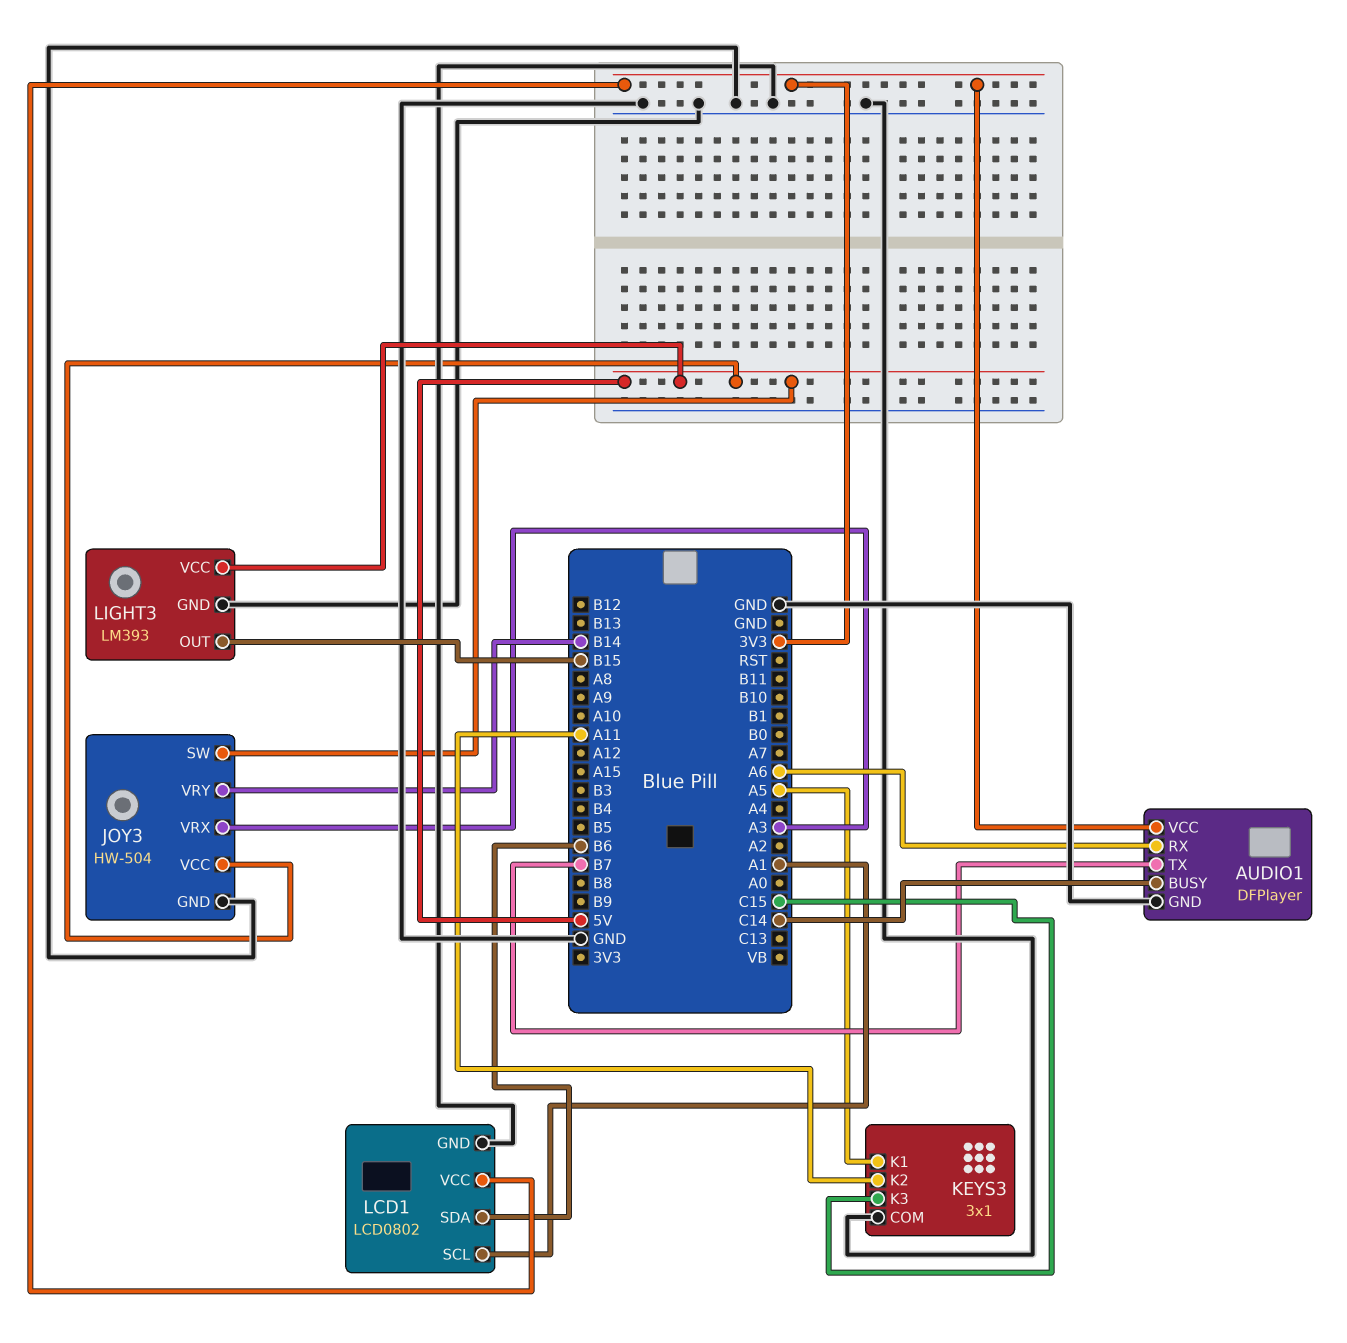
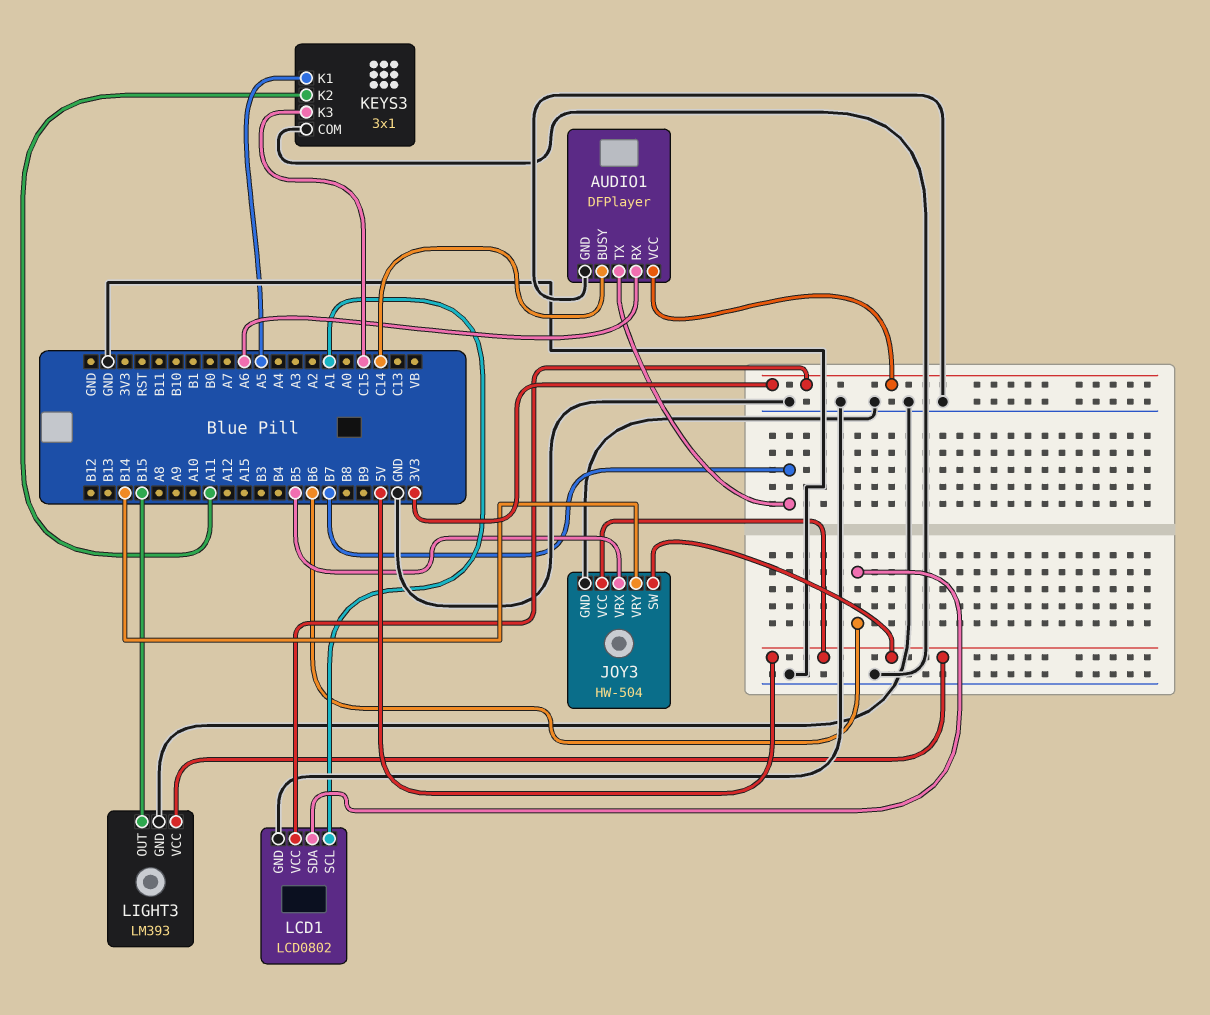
JOY3 pin VRX: A3 -> B5

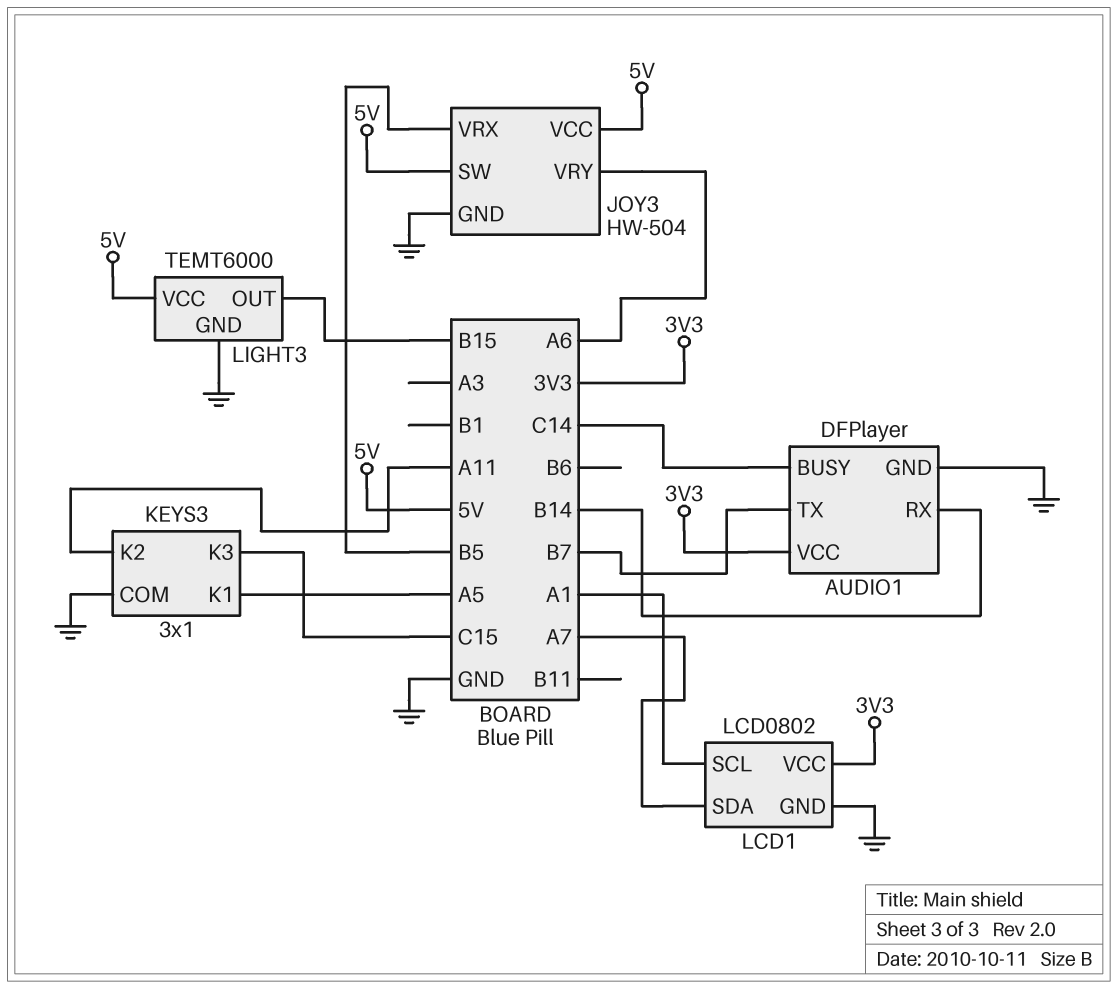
AUDIO1 pin RX: A6 -> B14
JOY3 pin VRY: B14 -> A6
LCD1 pin SDA: B6 -> A7
LIGHT3: LM393 -> TEMT6000

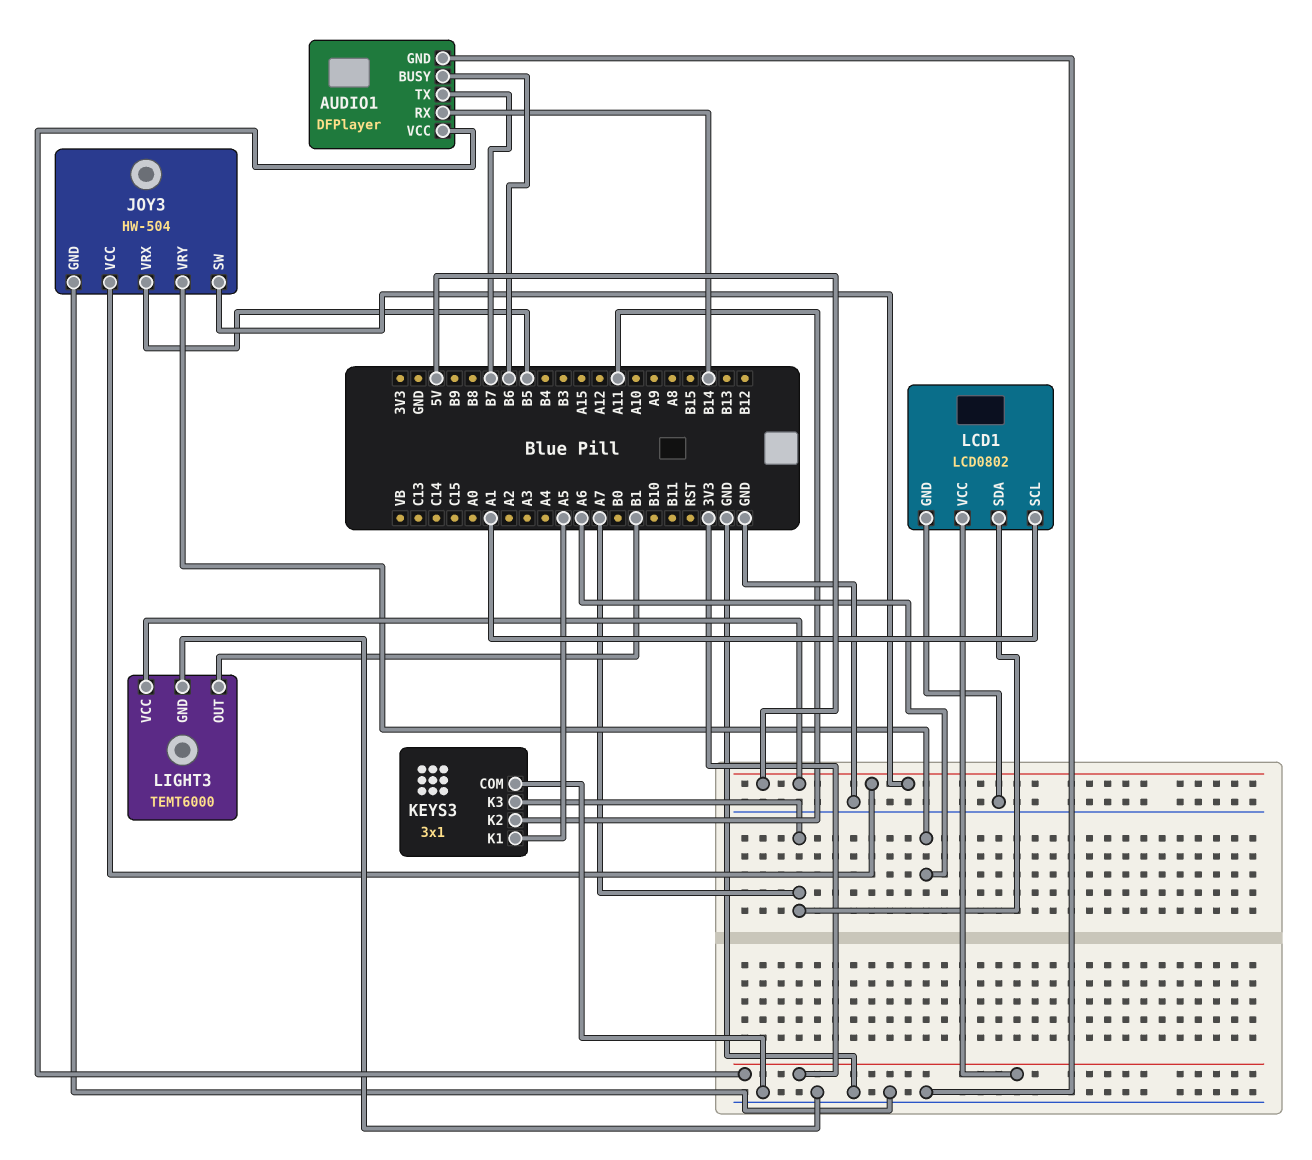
AUDIO1 pin BUSY: C14 -> B6
KEYS3 pin K3: C15 -> A7
LIGHT3 pin OUT: B15 -> B1

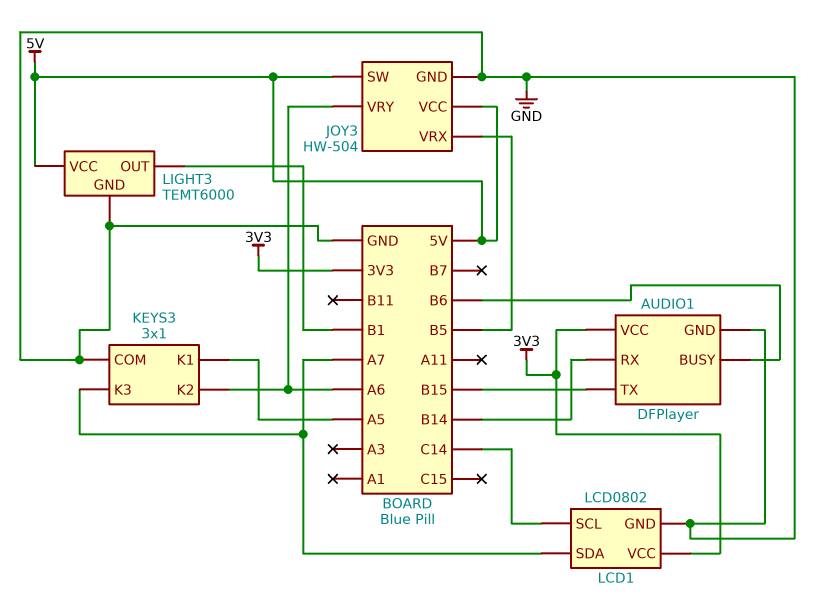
AUDIO1 pin TX: B7 -> B15
KEYS3 pin K2: A11 -> A6
LCD1 pin SCL: A1 -> C14

